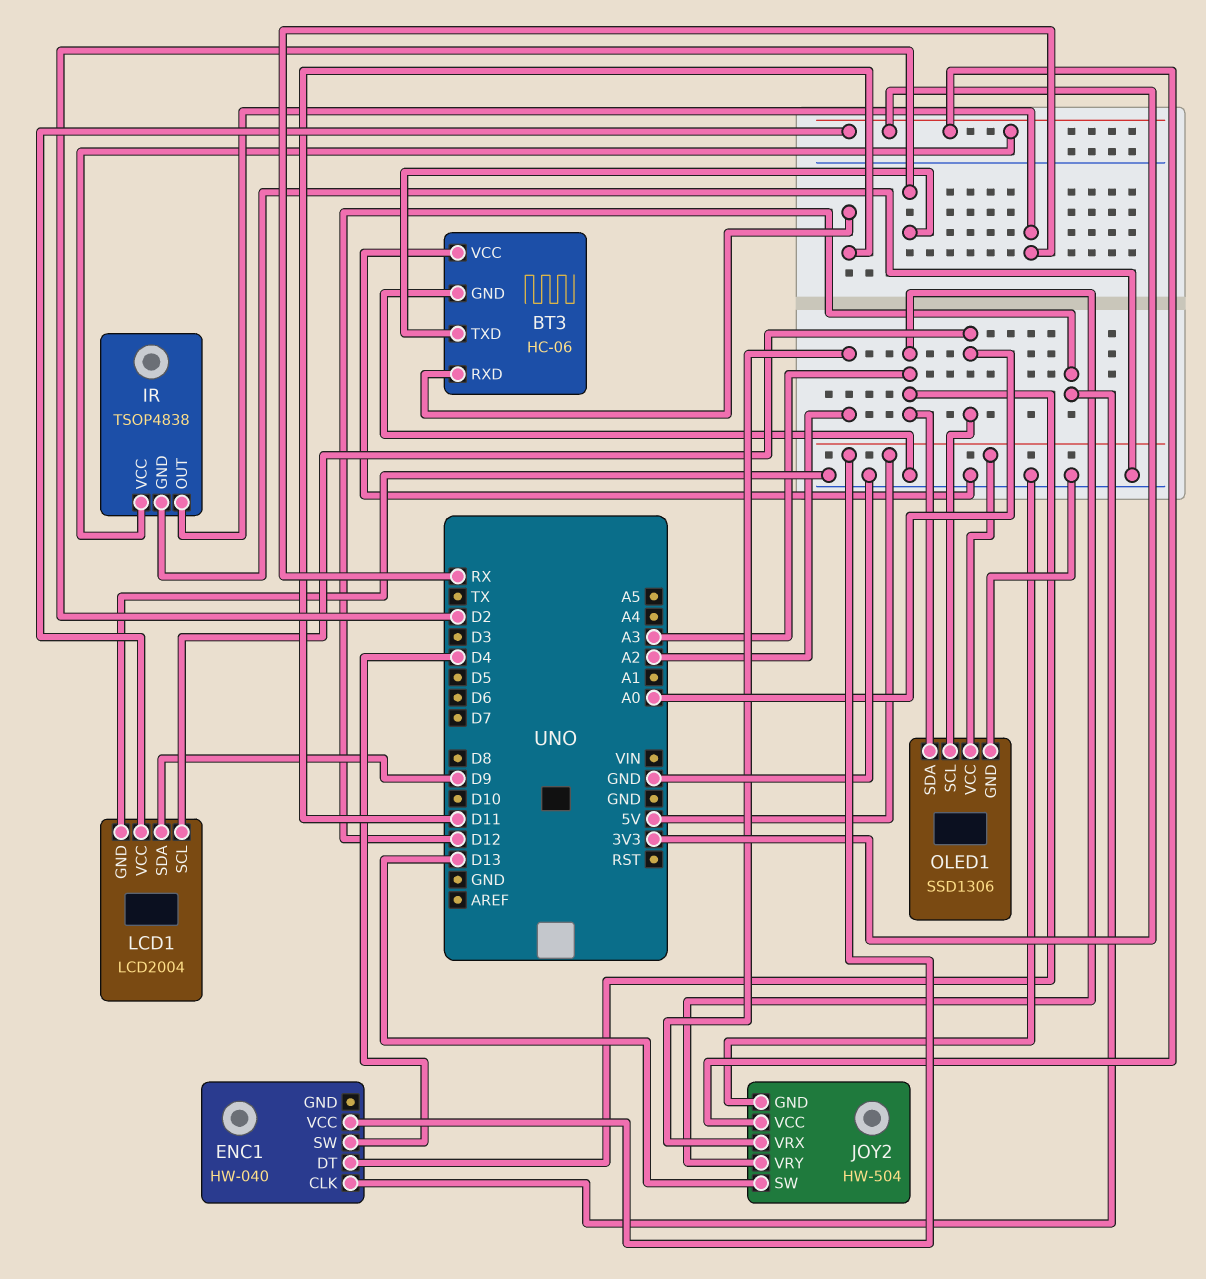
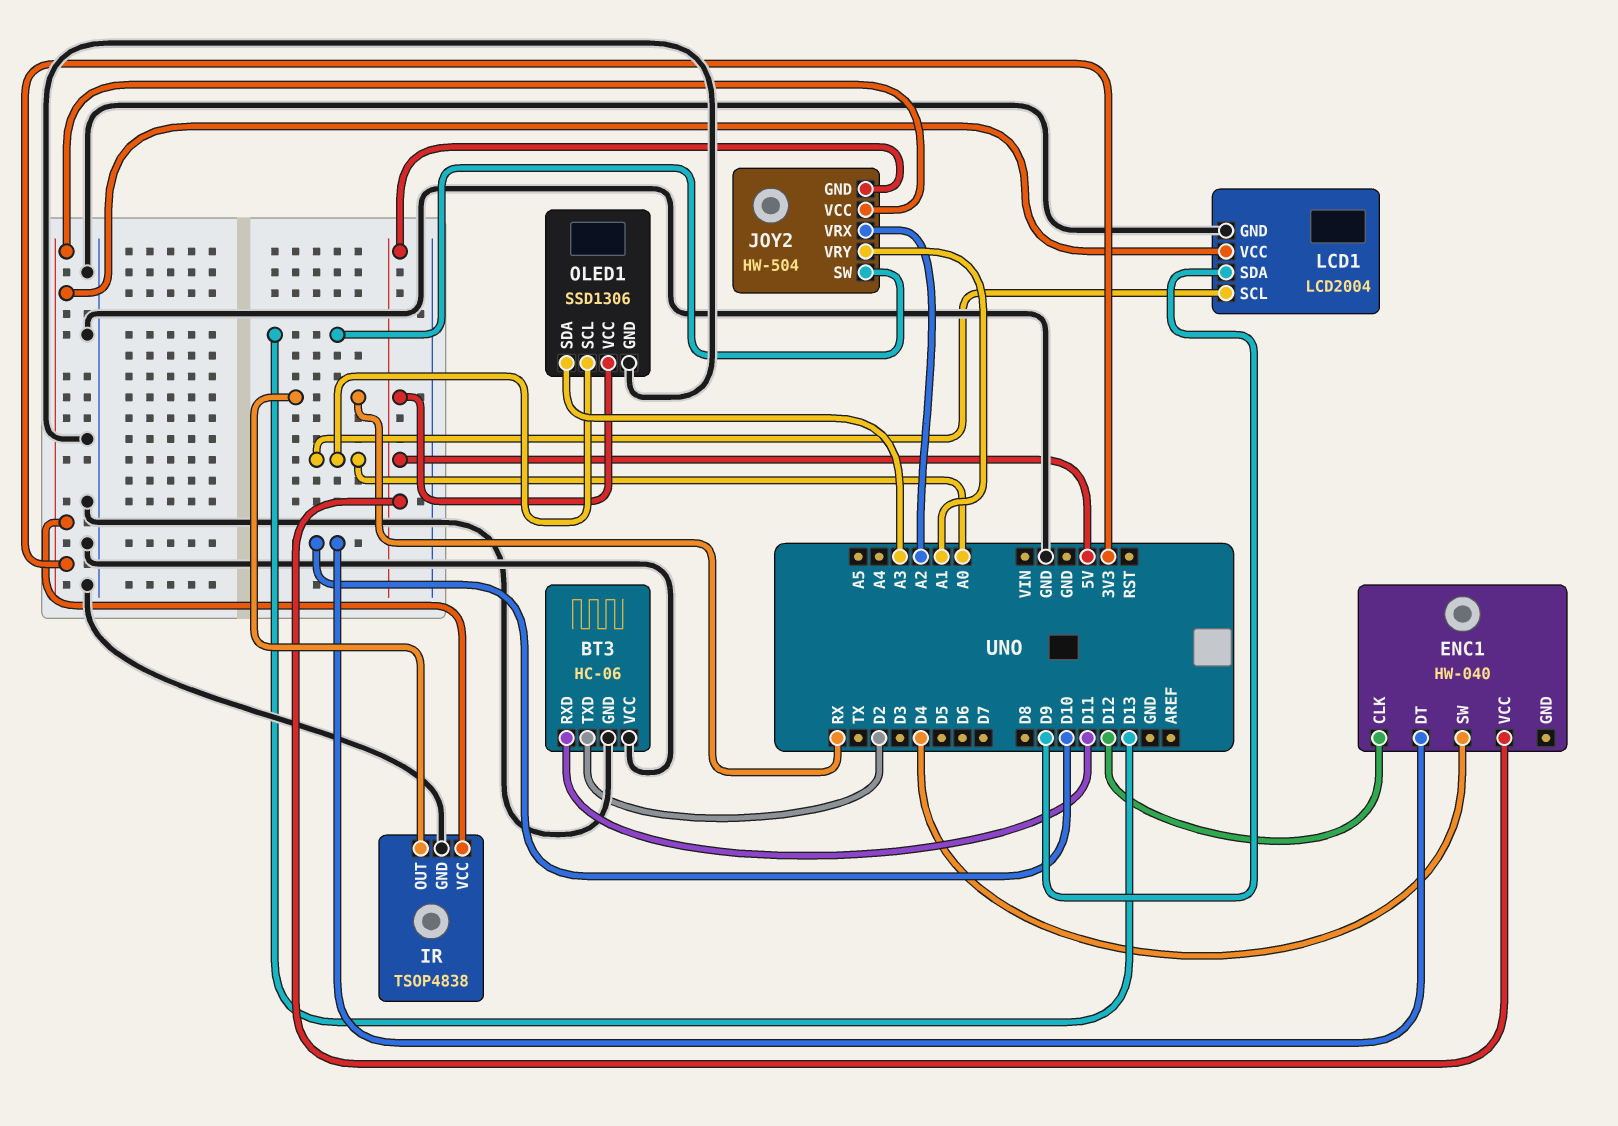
ENC1 pin DT: A3 -> D10
JOY2 pin GND: GND -> 5V
JOY2 pin VRY: A3 -> A1

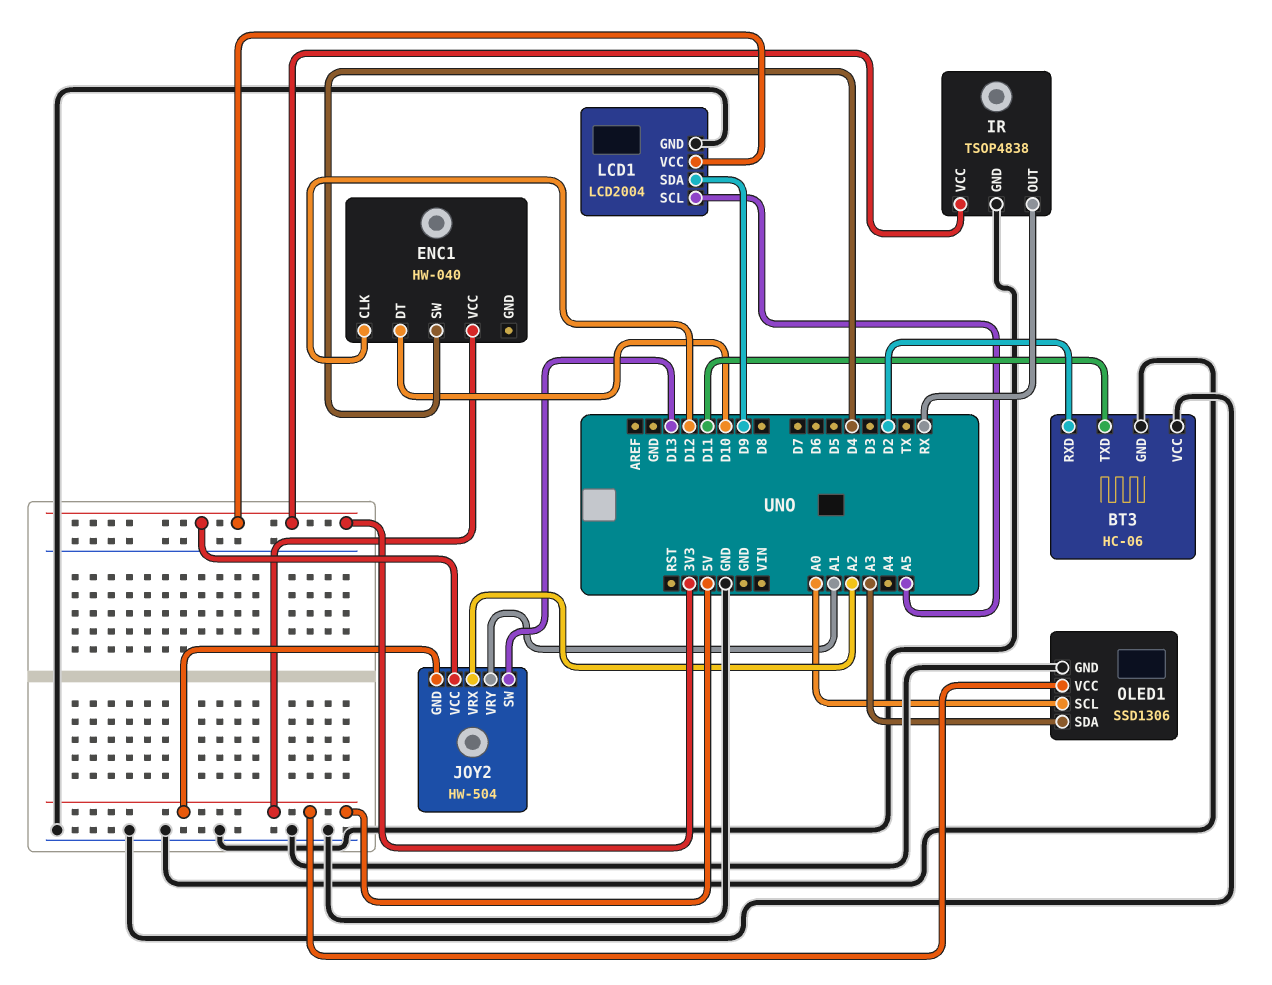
BT3 pin RXD: D11 -> D2
BT3 pin TXD: D2 -> D11
LCD1 pin SCL: A0 -> A5

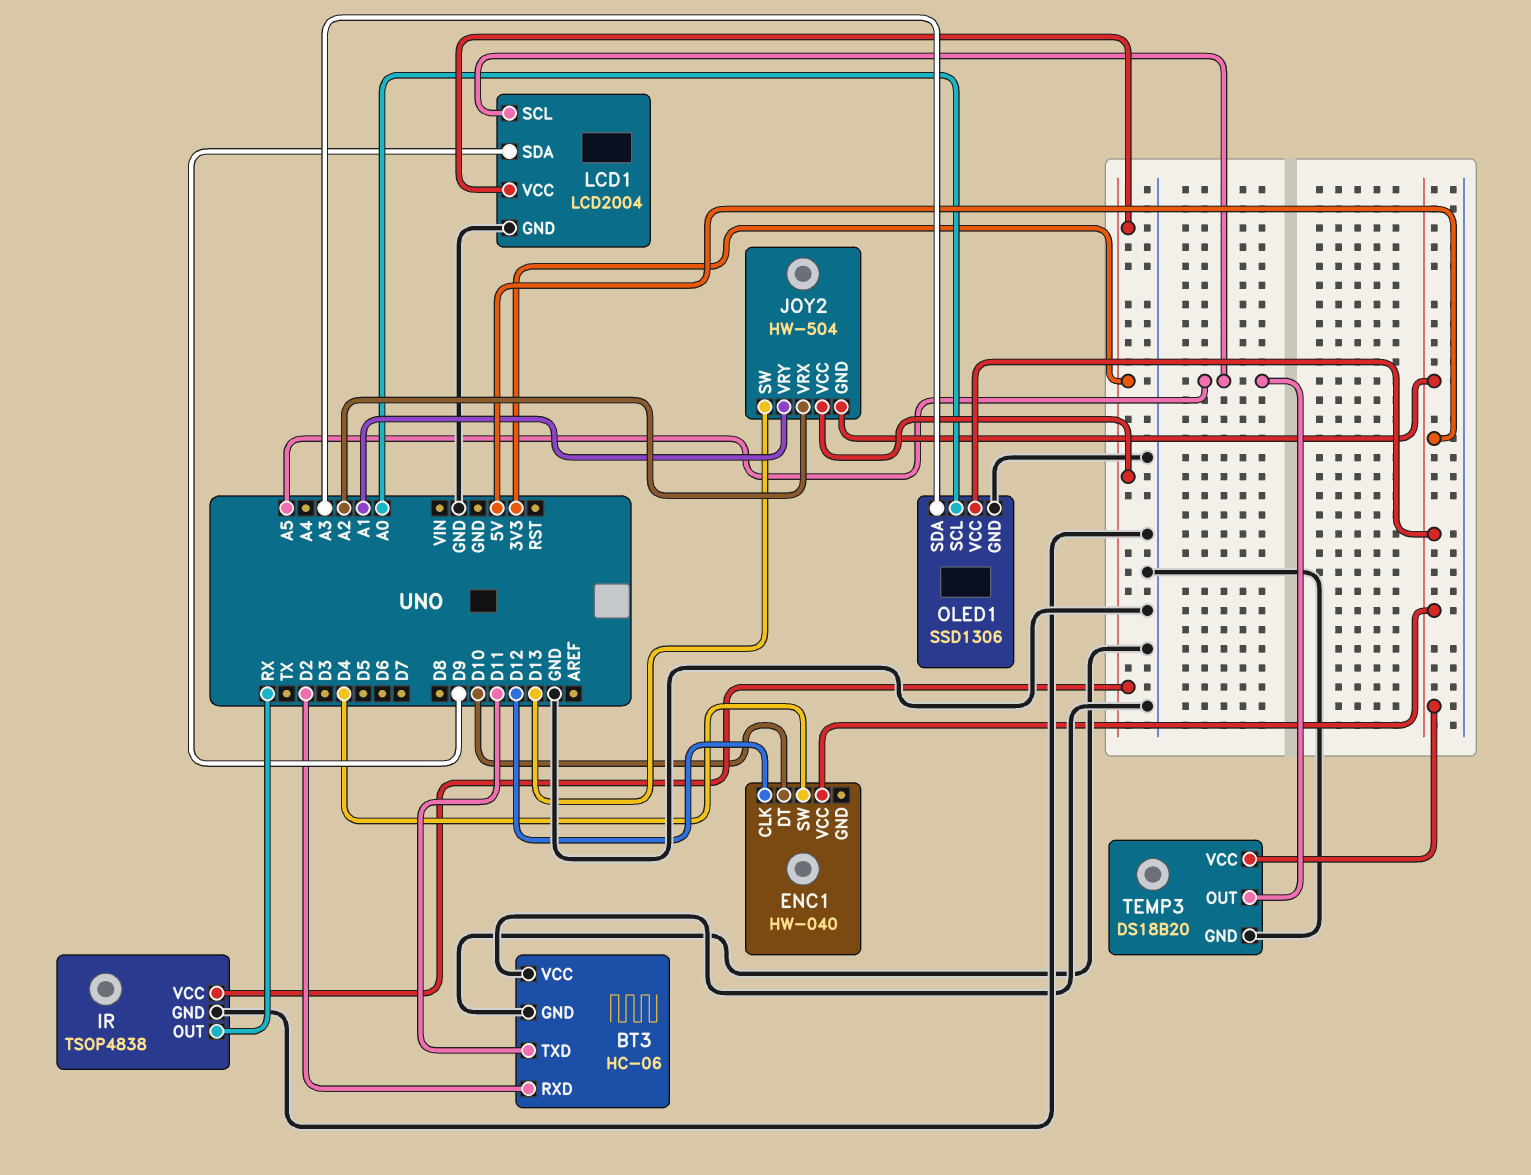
TEMP3: none -> DS18B20
TEMP3 pin GND: none -> GND
TEMP3 pin OUT: none -> A5
TEMP3 pin VCC: none -> 5V

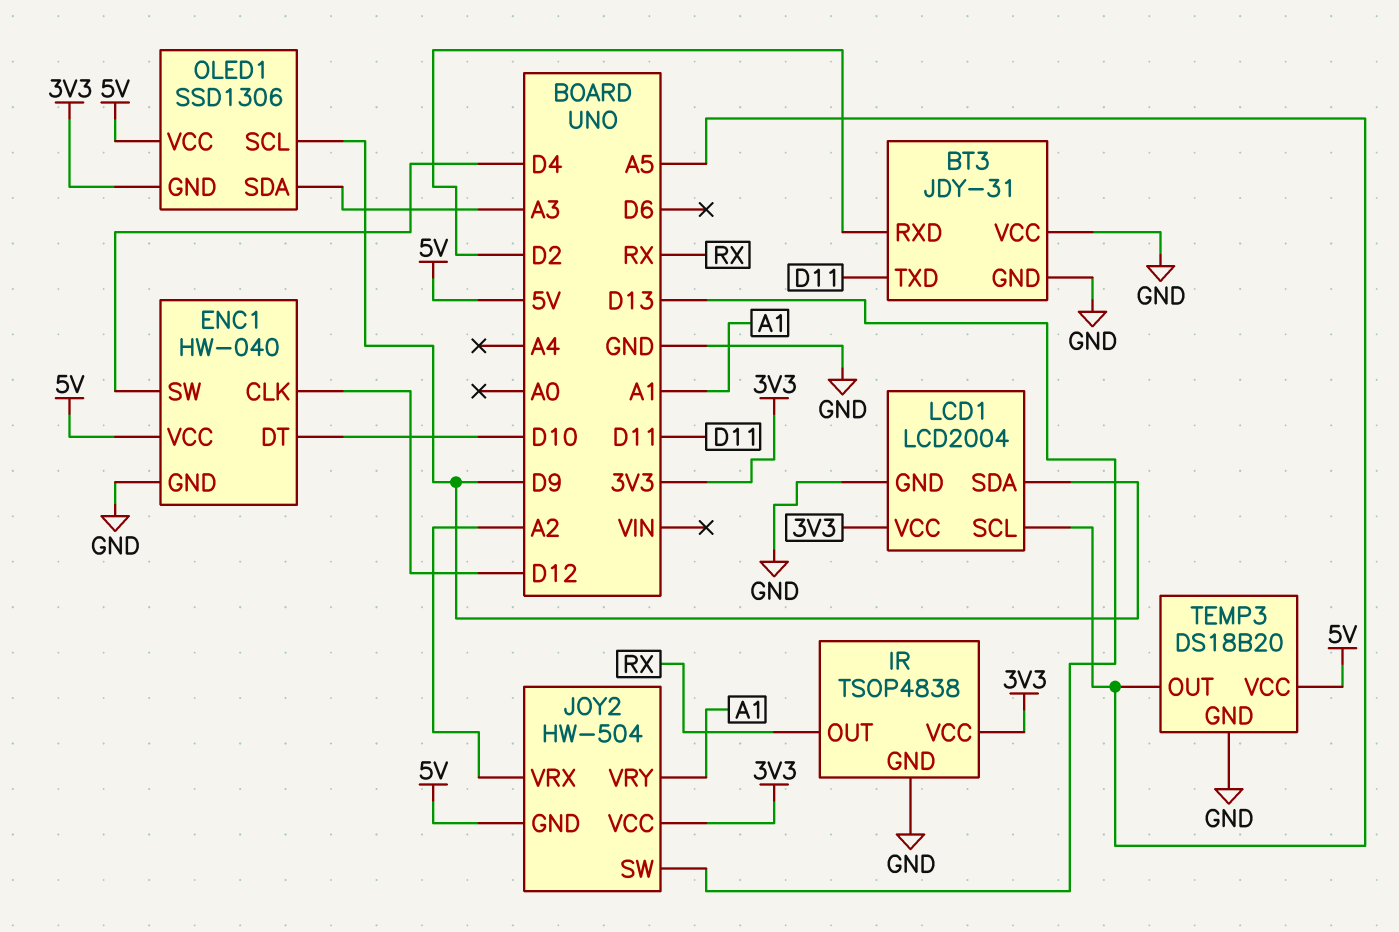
BT3: HC-06 -> JDY-31
ENC1 pin GND: none -> GND
OLED1 pin GND: GND -> 3V3
OLED1 pin SCL: A0 -> D9

